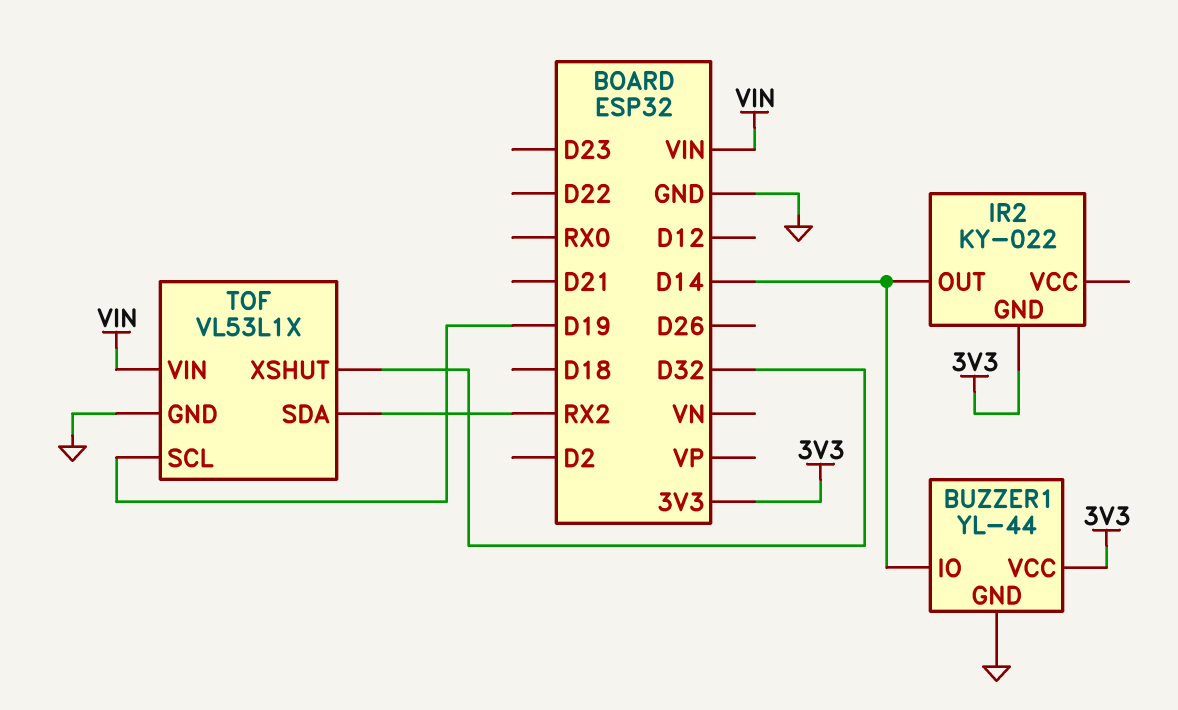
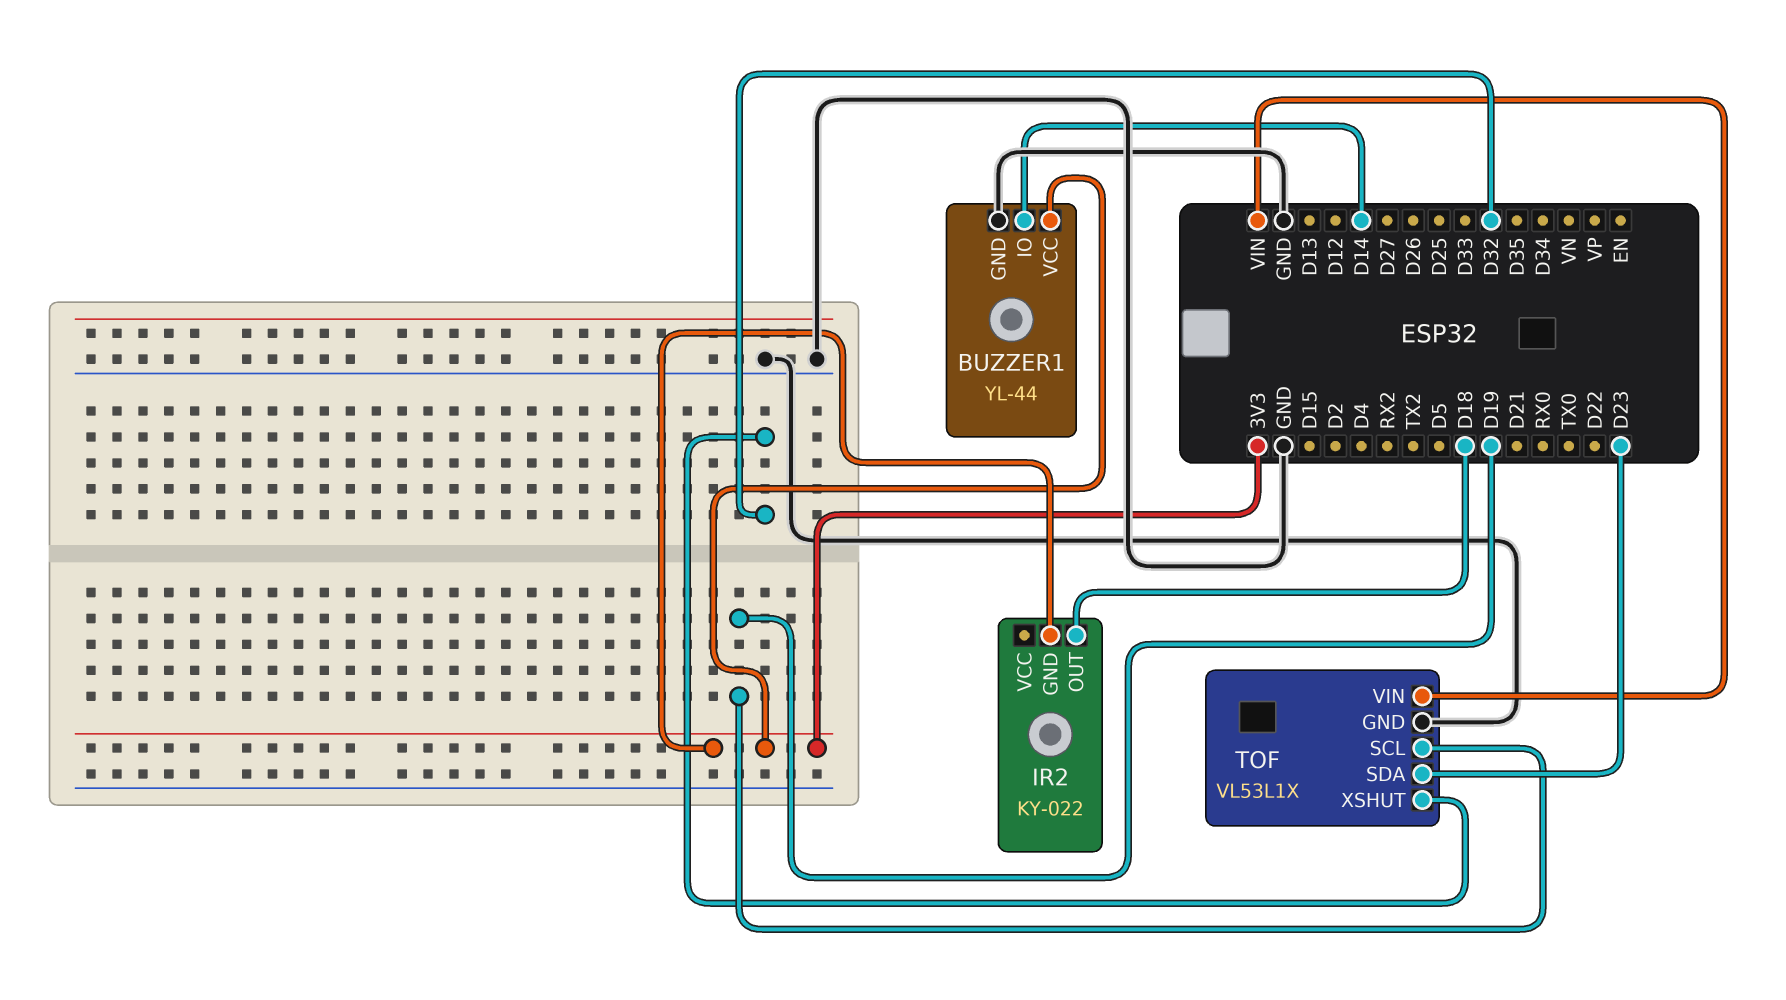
IR2 pin OUT: D14 -> D18
TOF pin SDA: RX2 -> D23

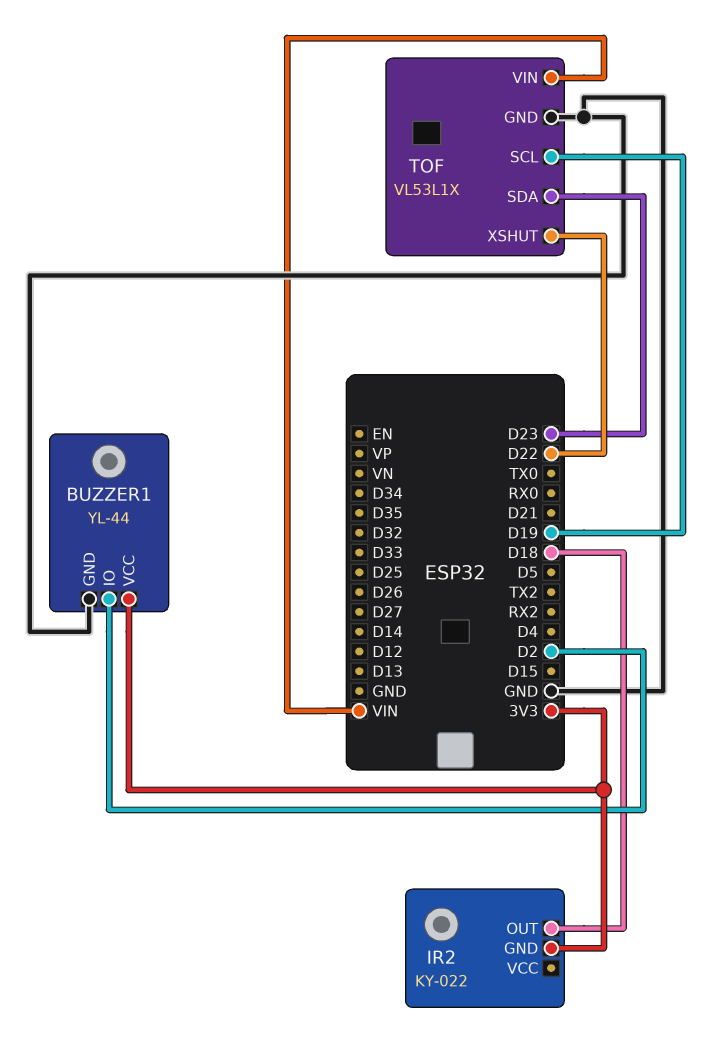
BUZZER1 pin IO: D14 -> D2
TOF pin XSHUT: D32 -> D22

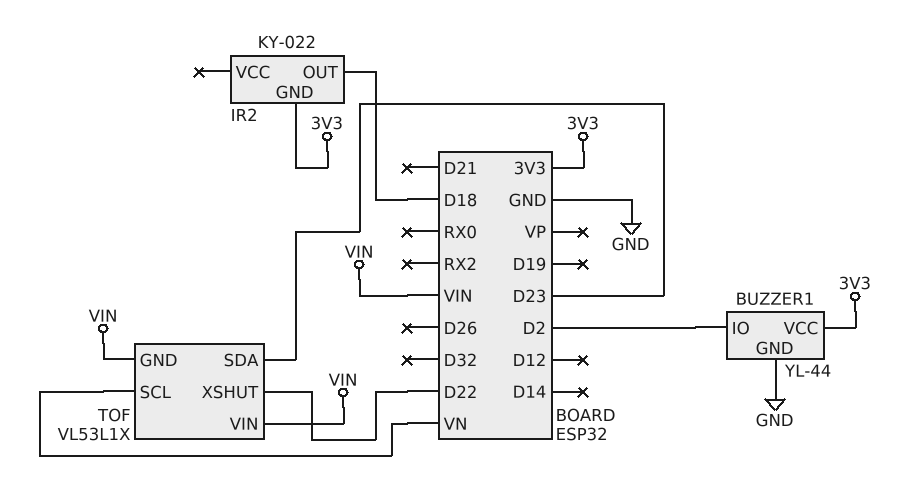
TOF pin GND: GND -> VIN
TOF pin SCL: D19 -> VN

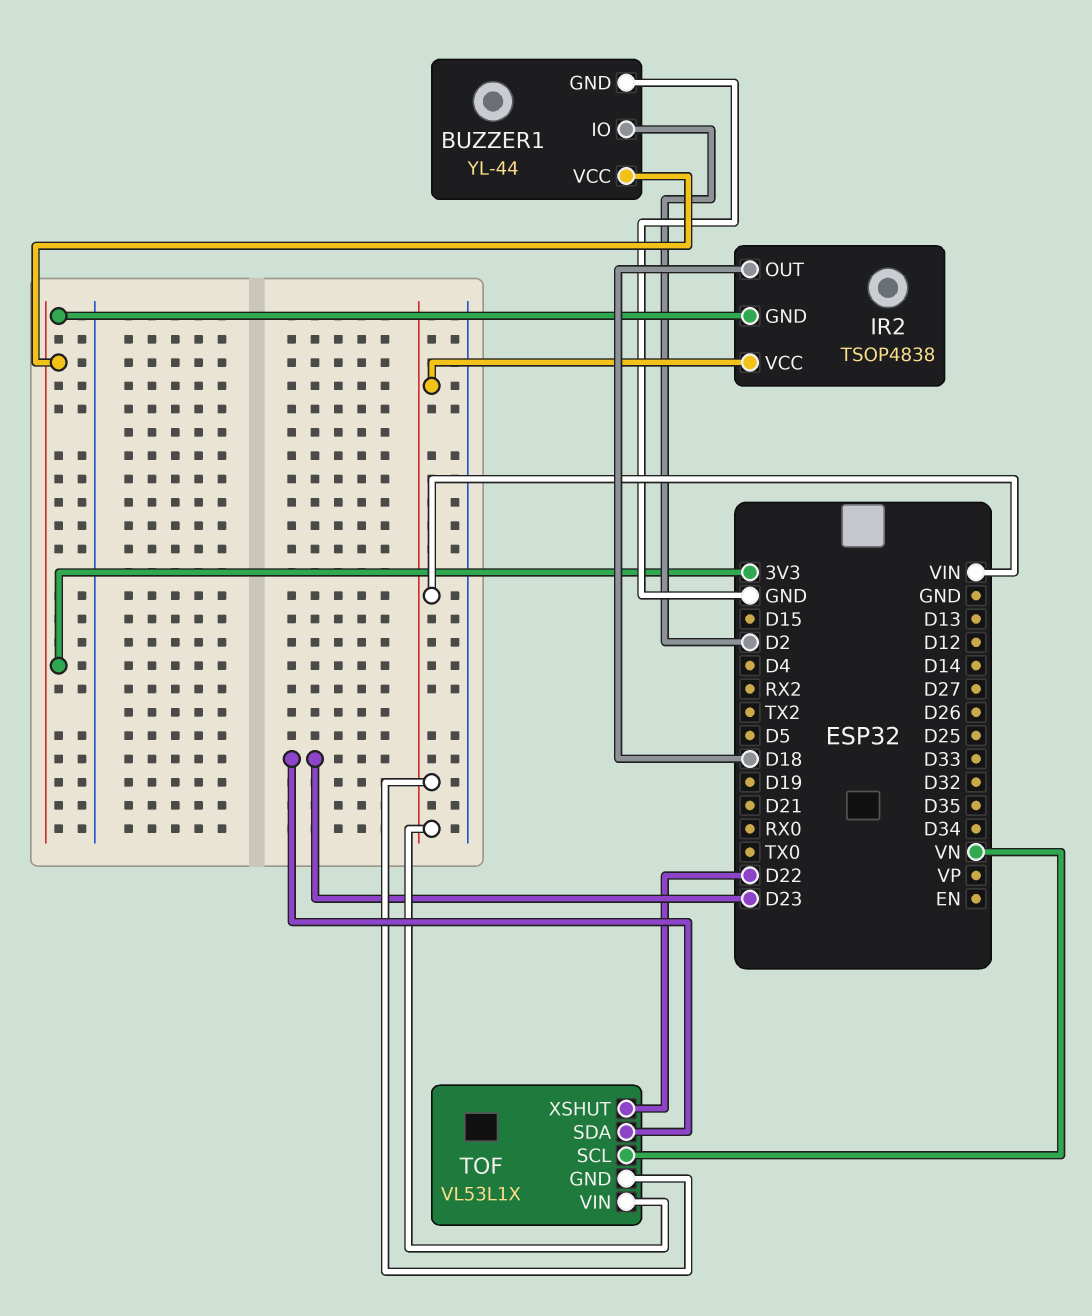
IR2: KY-022 -> TSOP4838
IR2 pin VCC: none -> VIN

